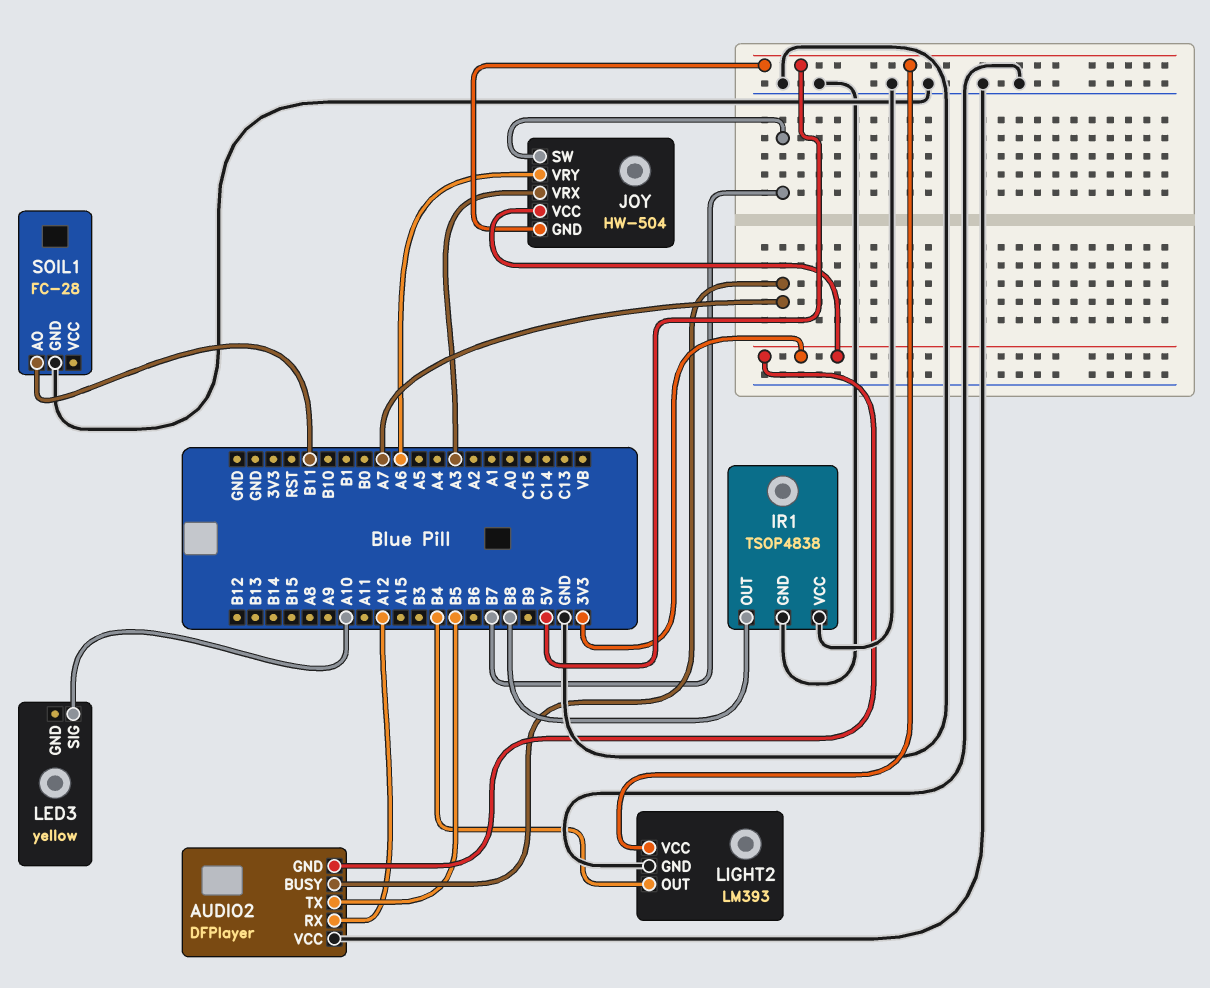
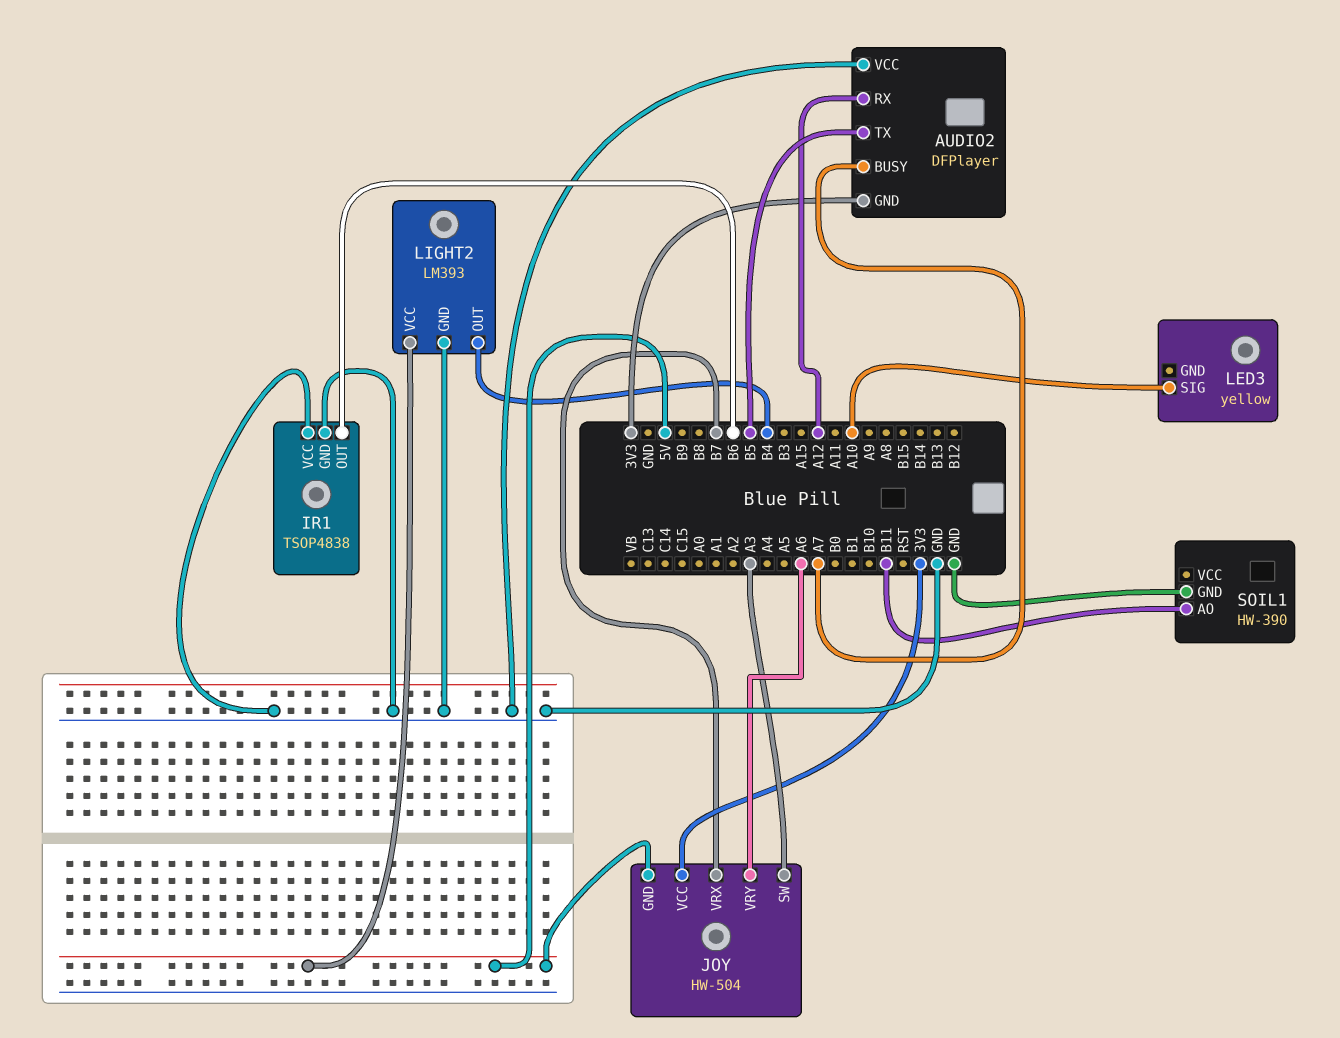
IR1 pin OUT: B8 -> B6
JOY pin SW: B7 -> A3
JOY pin VRX: A3 -> B7
SOIL1: FC-28 -> HW-390

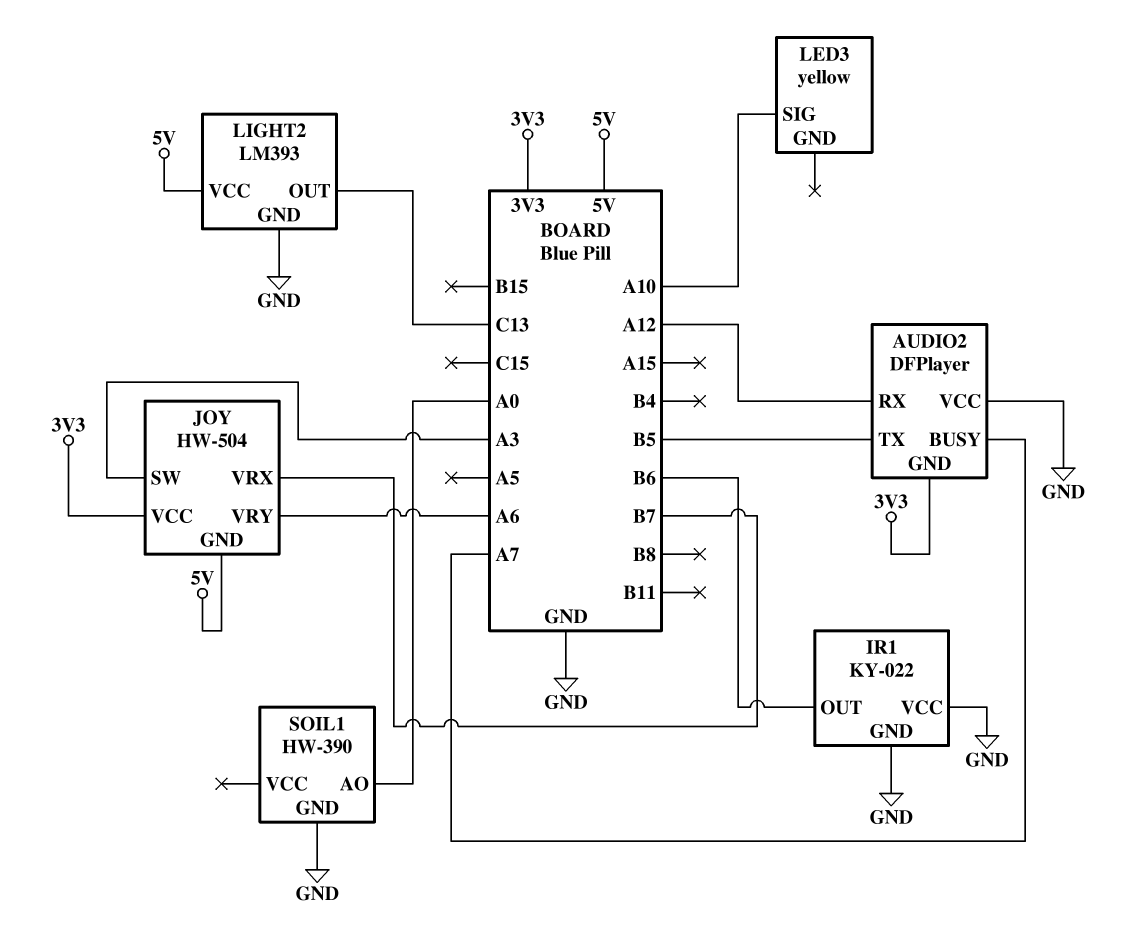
IR1: TSOP4838 -> KY-022
LIGHT2 pin OUT: B4 -> C13
SOIL1 pin AO: B11 -> A0

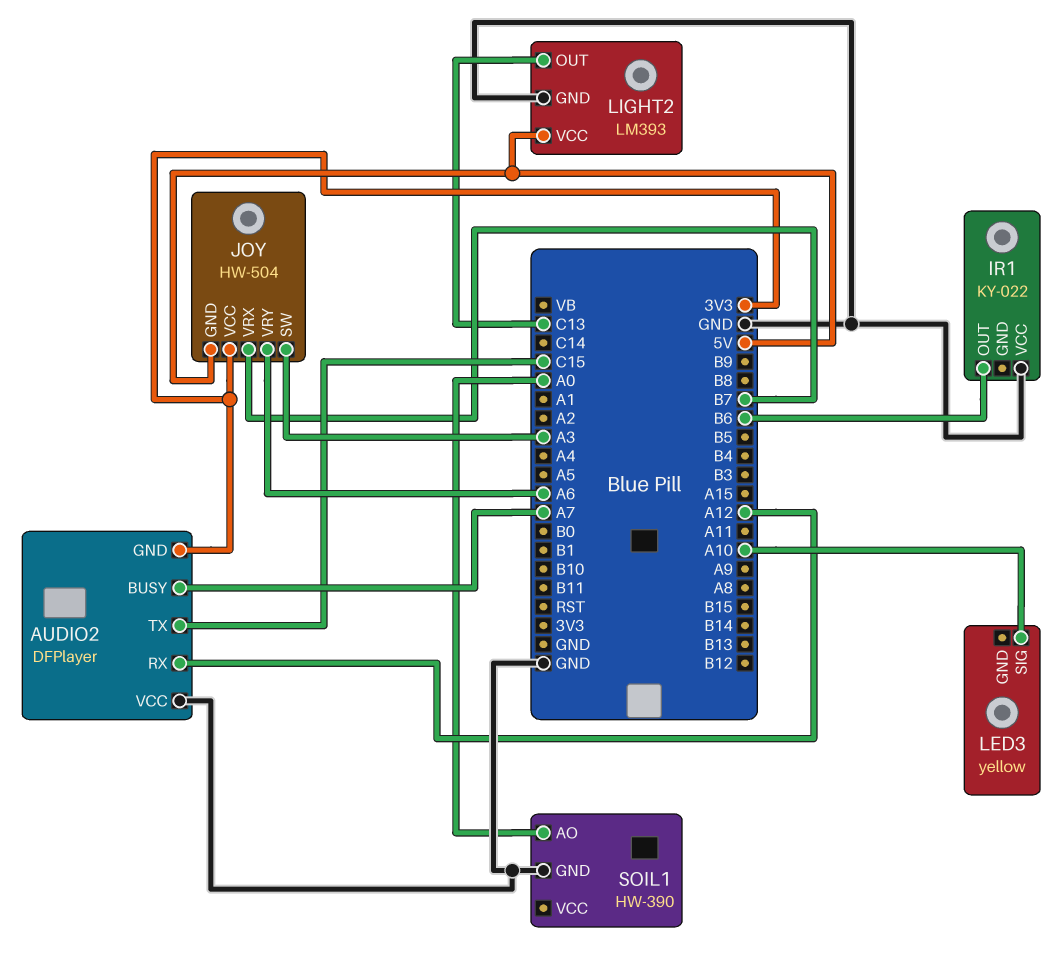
AUDIO2 pin TX: B5 -> C15
IR1 pin GND: GND -> none

